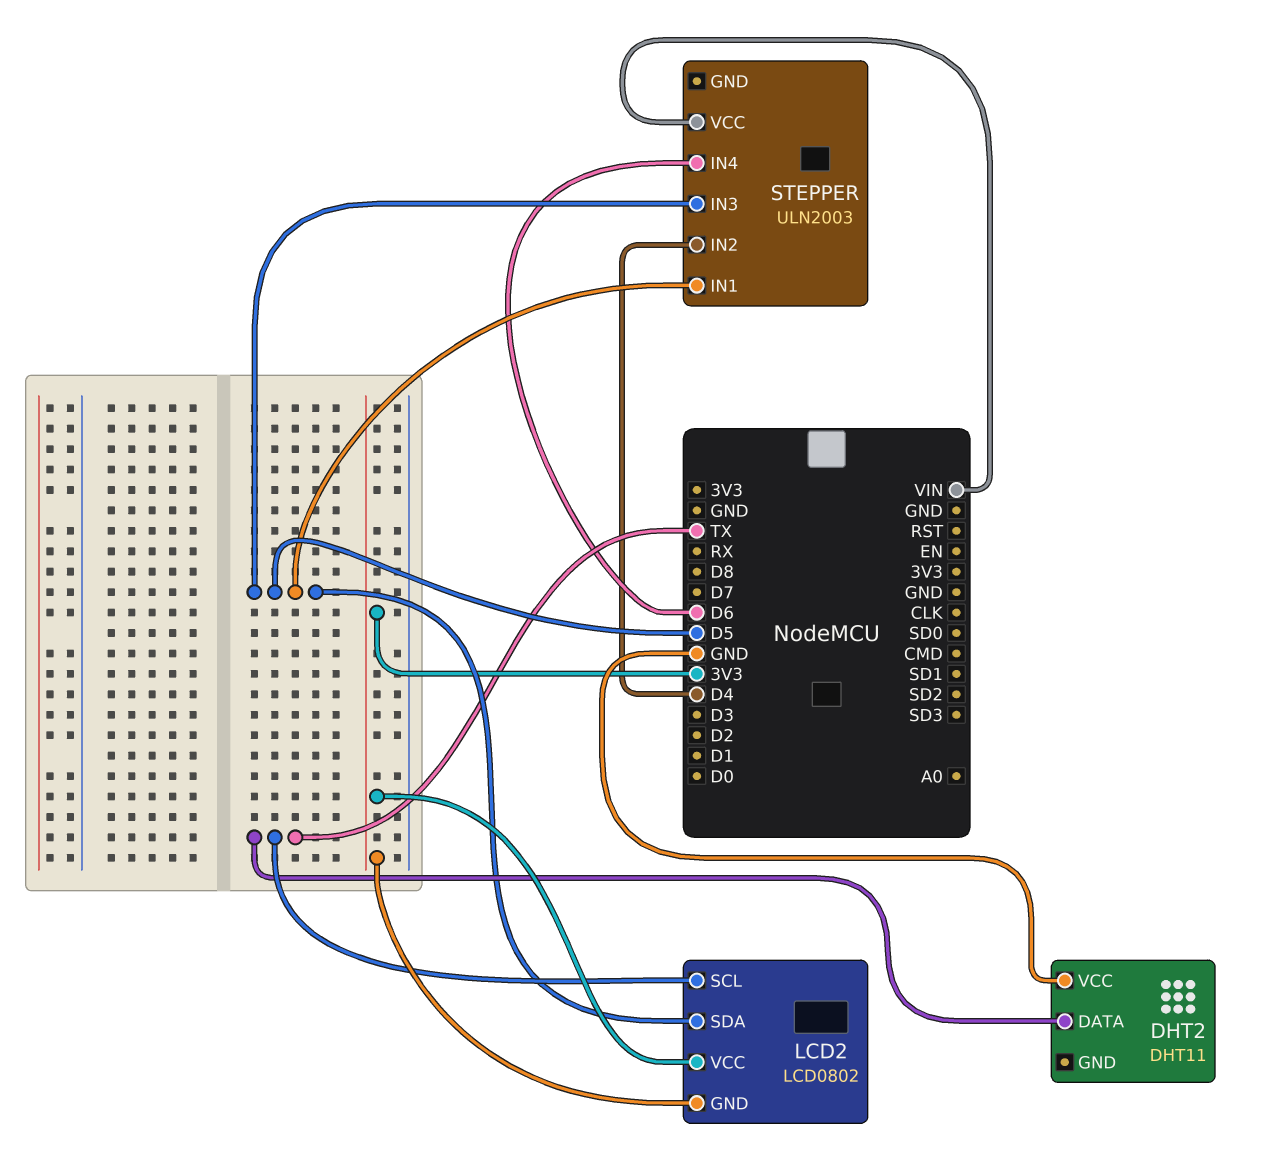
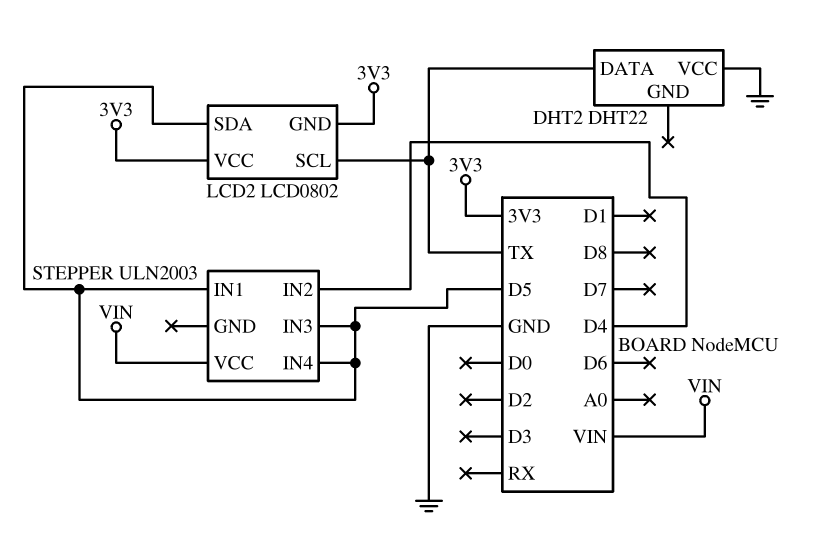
DHT2: DHT11 -> DHT22
STEPPER pin IN4: D6 -> D5

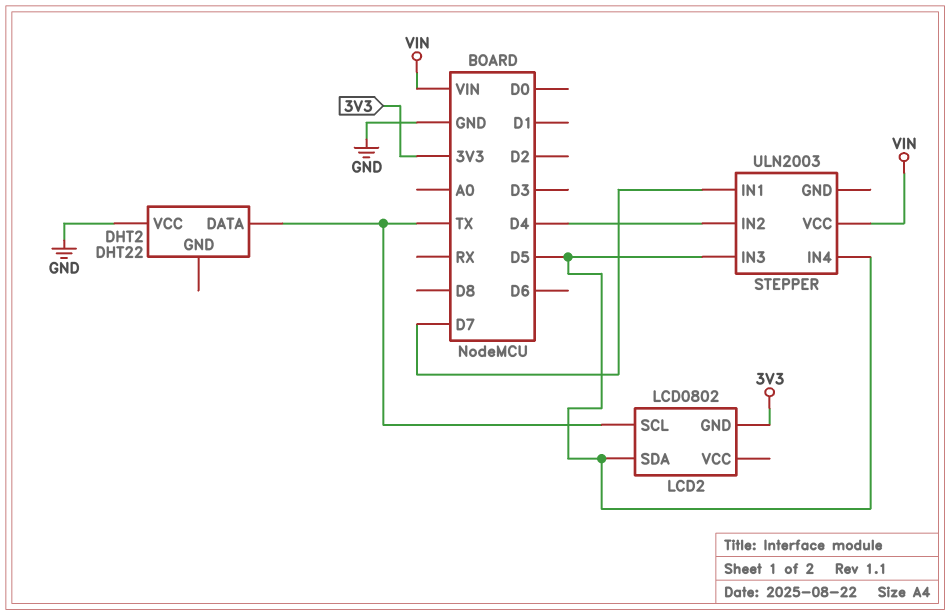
LCD2 pin VCC: 3V3 -> none
STEPPER pin IN1: D5 -> D7

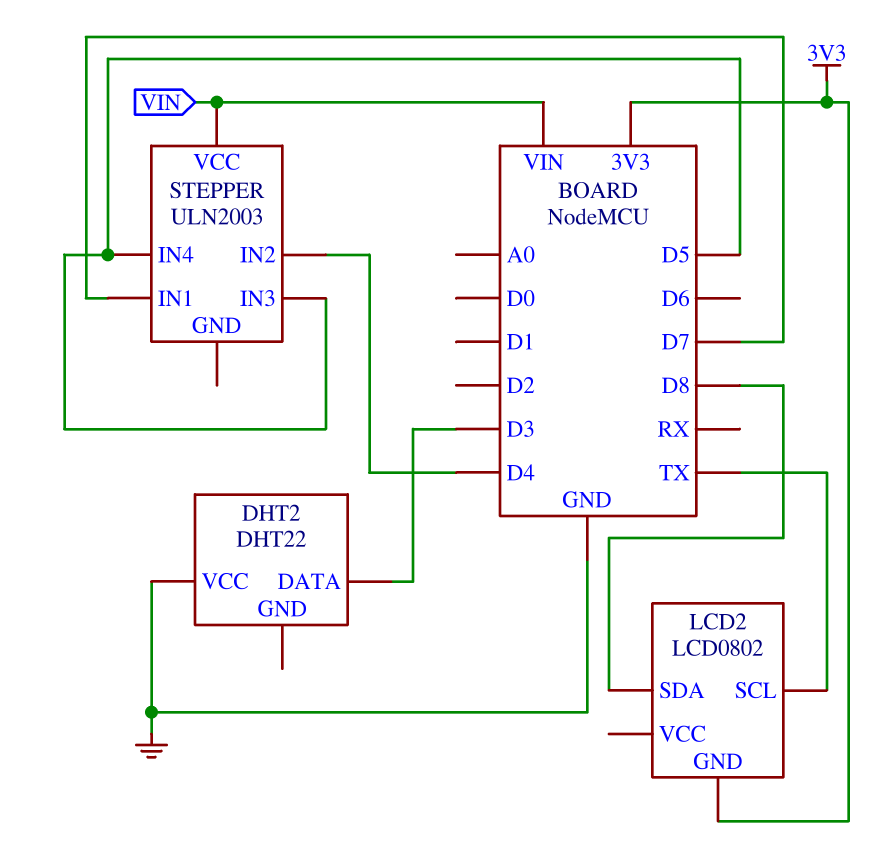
DHT2 pin DATA: TX -> D3
LCD2 pin SDA: D5 -> D8

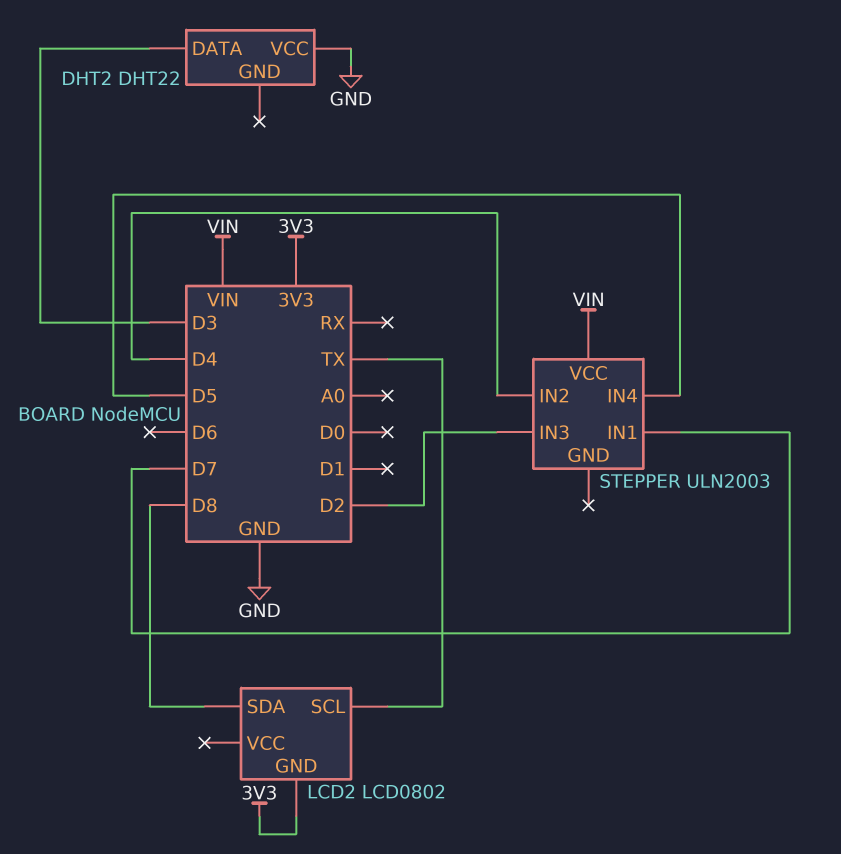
STEPPER pin IN3: D5 -> D2

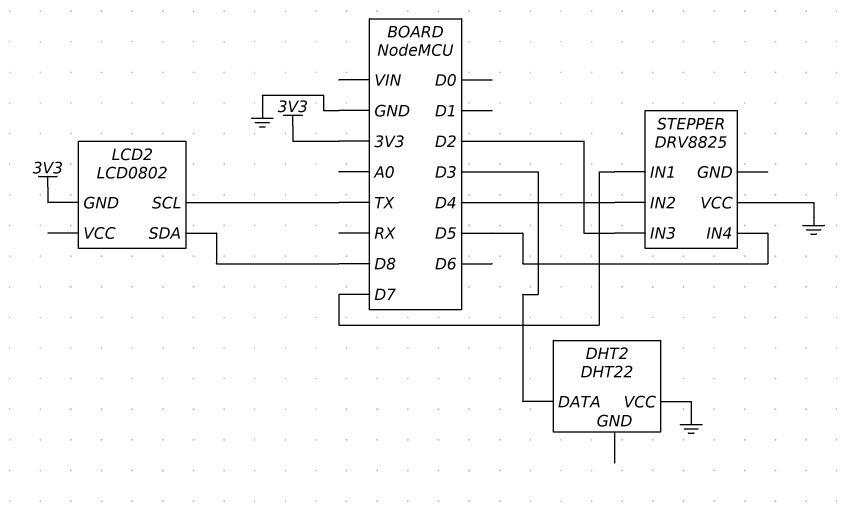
STEPPER: ULN2003 -> DRV8825
STEPPER pin VCC: VIN -> GND

